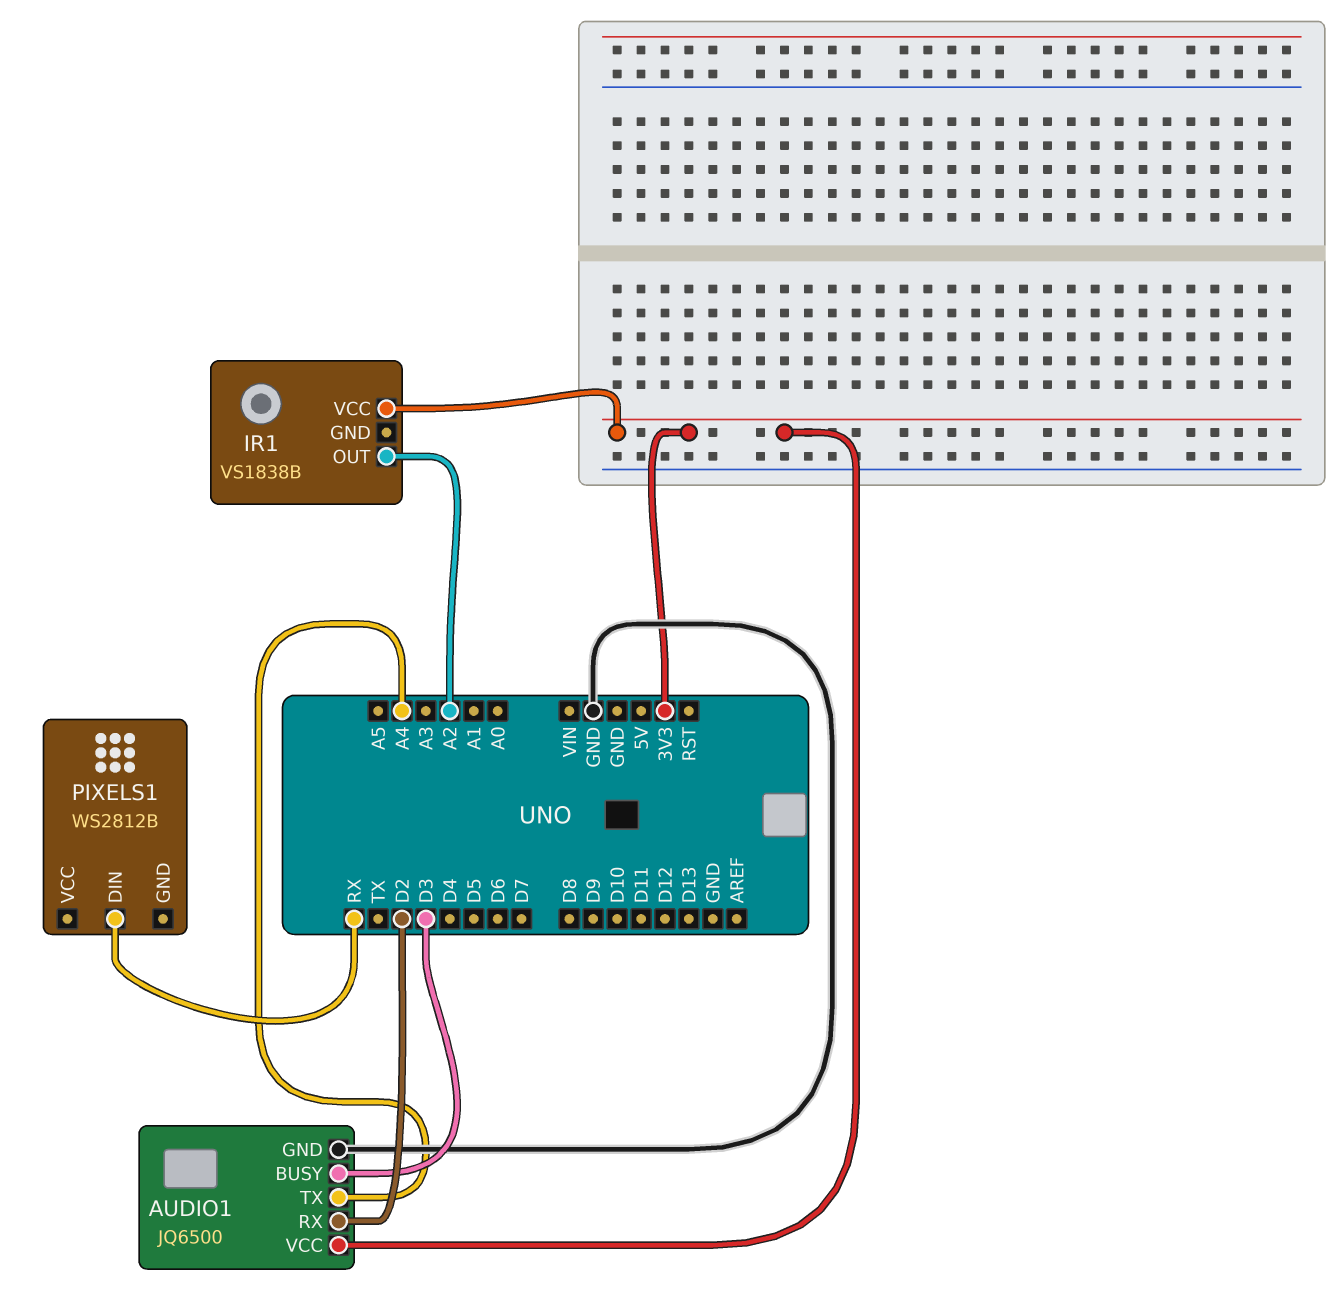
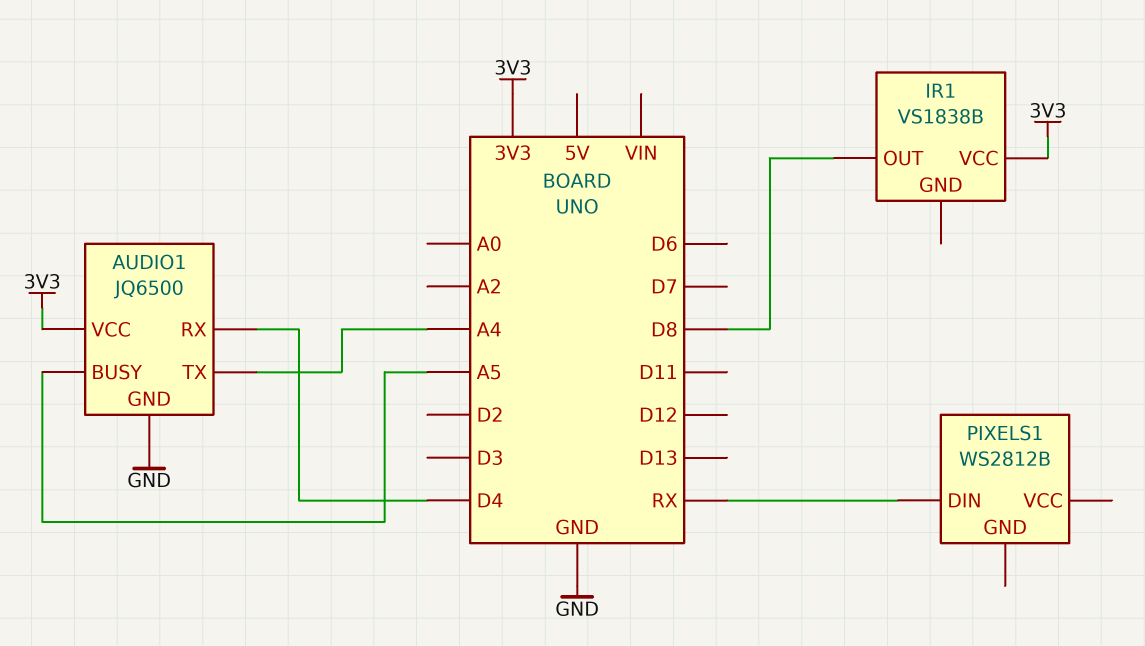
AUDIO1 pin BUSY: D3 -> A5
AUDIO1 pin RX: D2 -> D4
IR1 pin OUT: A2 -> D8

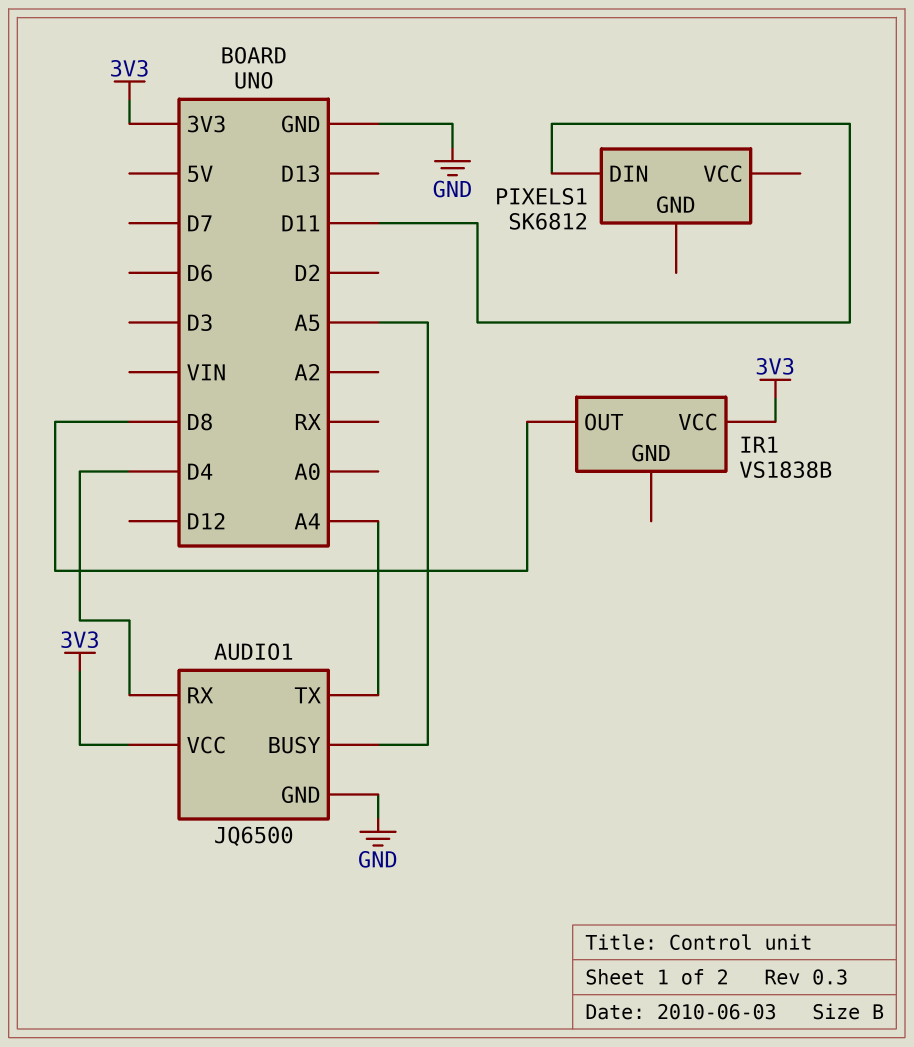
PIXELS1: WS2812B -> SK6812
PIXELS1 pin DIN: RX -> D11

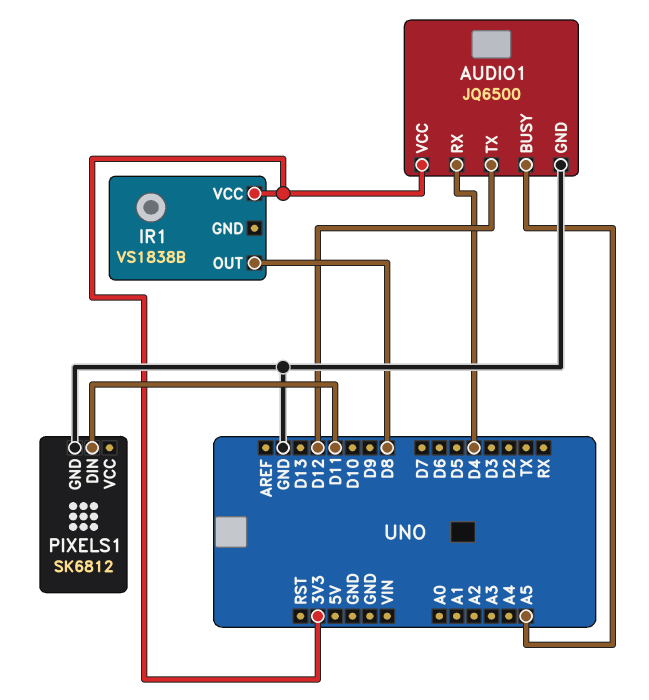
AUDIO1 pin TX: A4 -> D12
PIXELS1 pin GND: none -> GND

